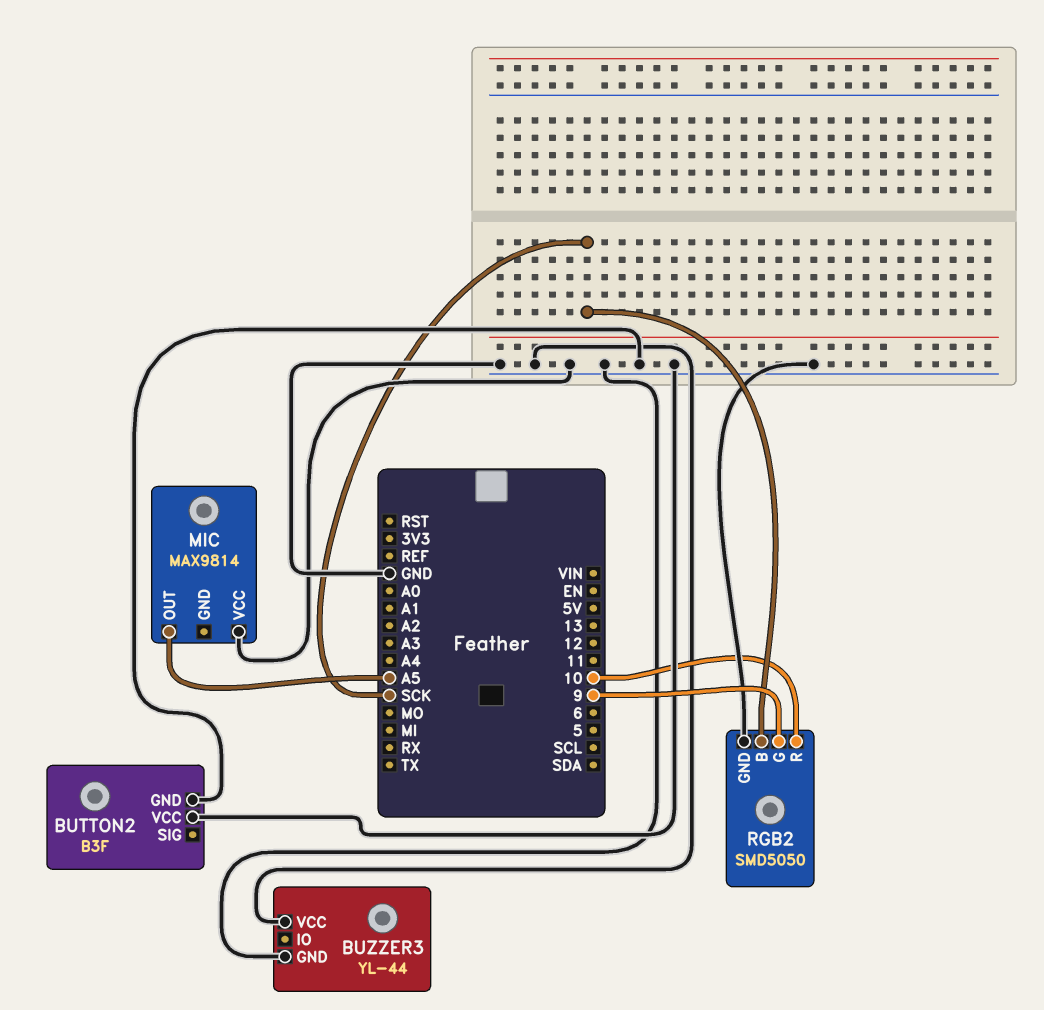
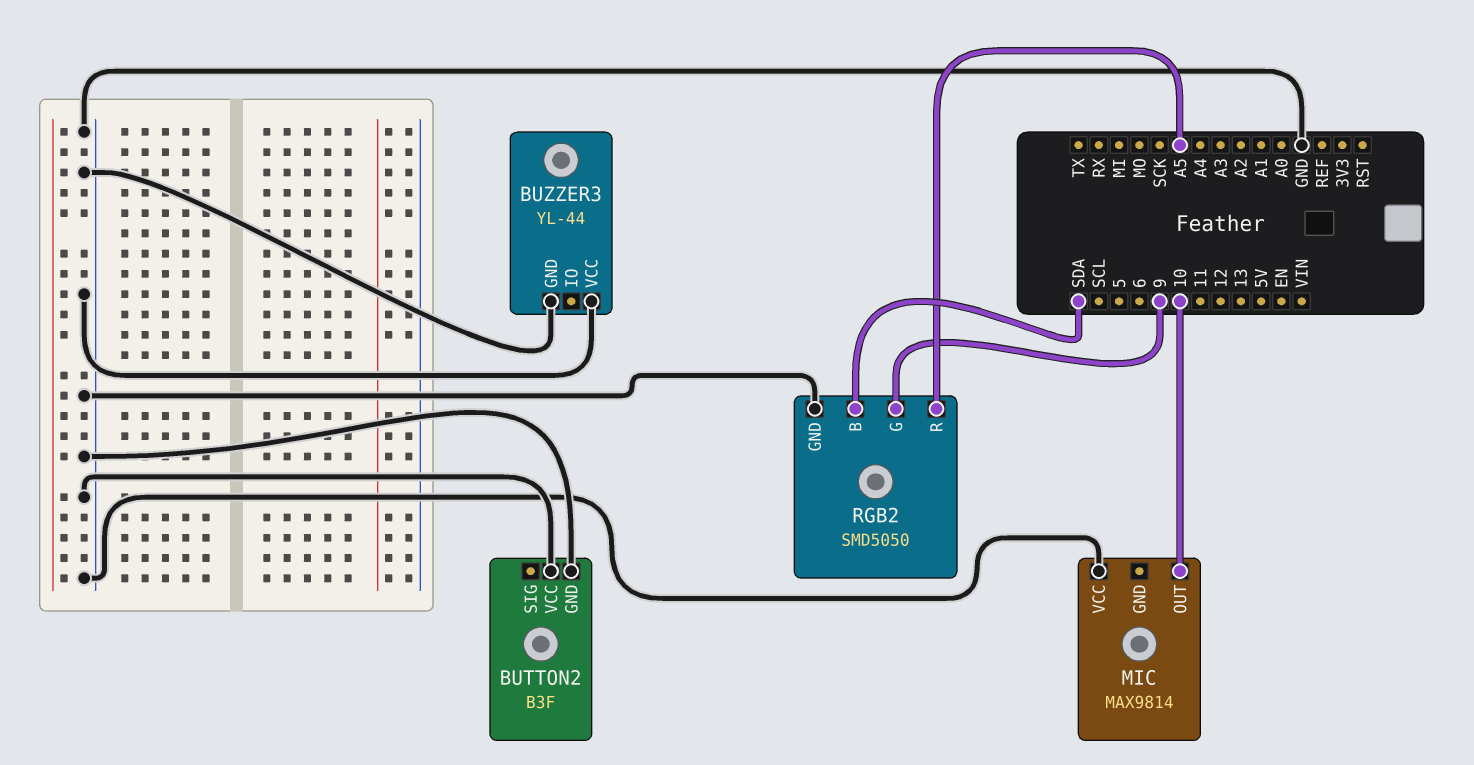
MIC pin OUT: A5 -> 10
RGB2 pin B: SCK -> SDA
RGB2 pin R: 10 -> A5

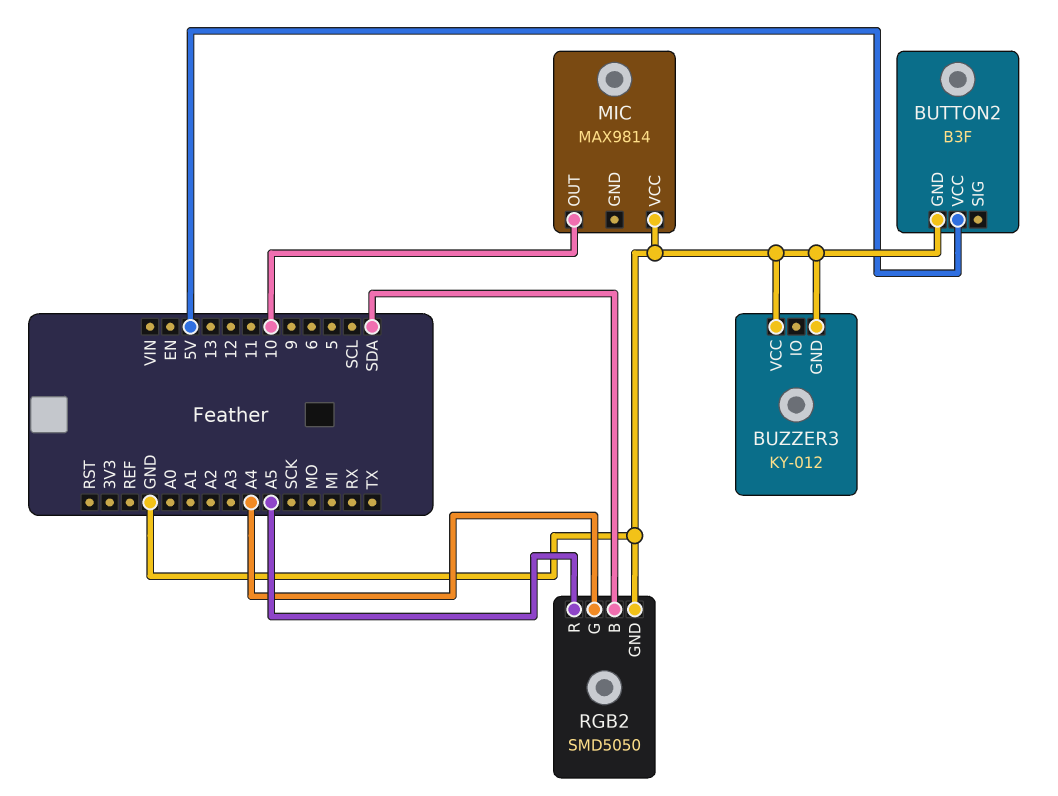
BUTTON2 pin VCC: GND -> 5V
BUZZER3: YL-44 -> KY-012
RGB2 pin G: 9 -> A4

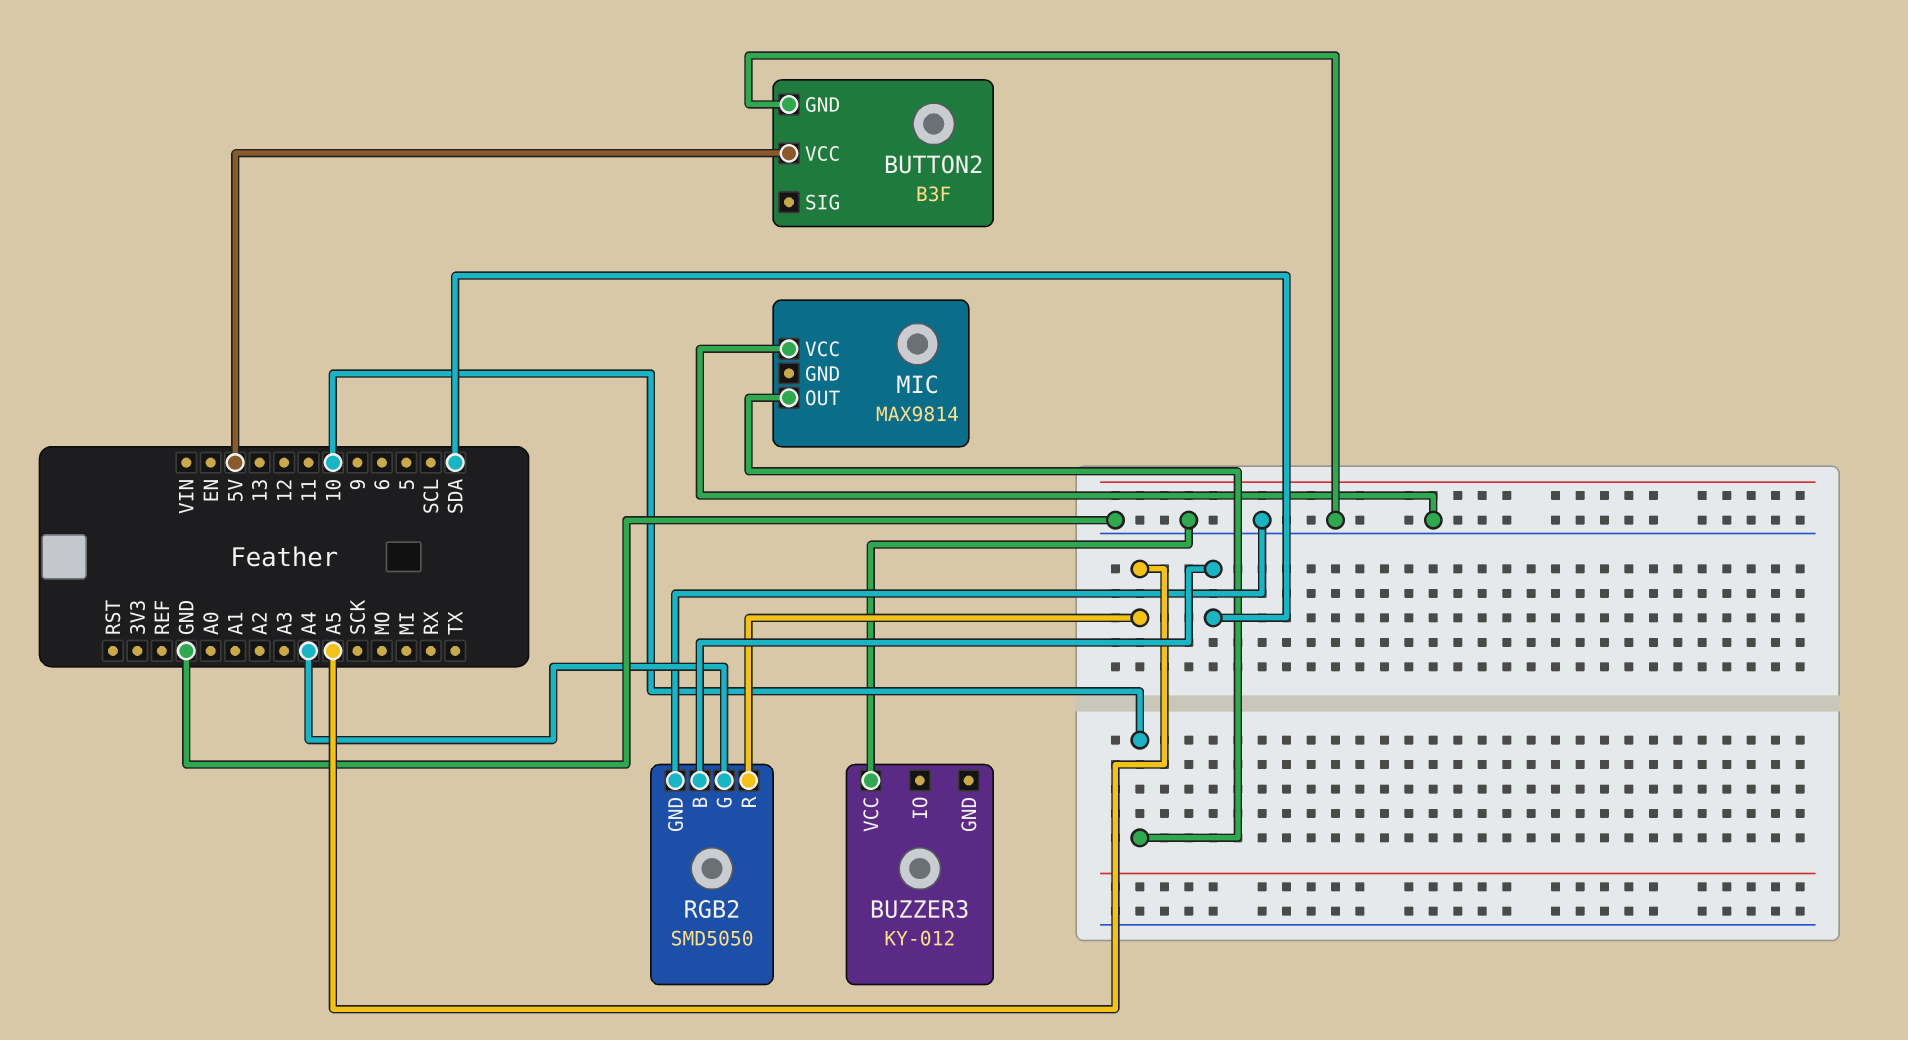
BUZZER3 pin GND: GND -> none

